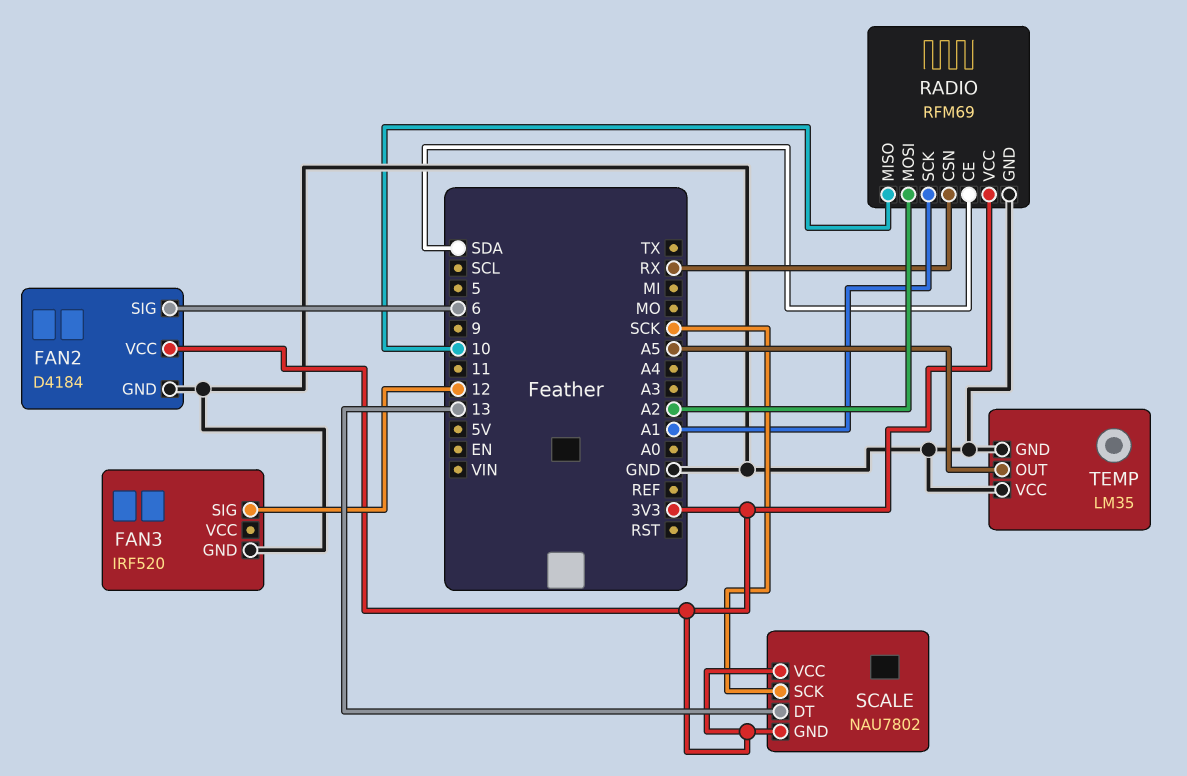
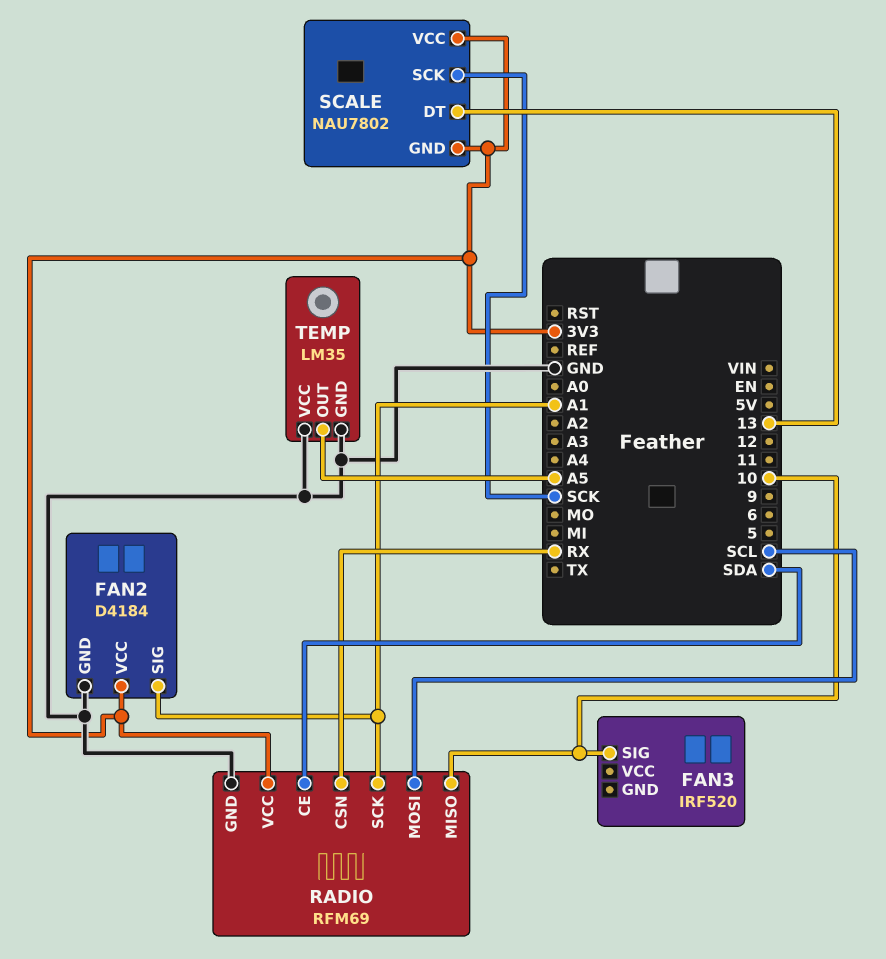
FAN2 pin SIG: 6 -> A1
FAN3 pin GND: GND -> none
FAN3 pin SIG: 12 -> 10
RADIO pin MOSI: A2 -> SCL

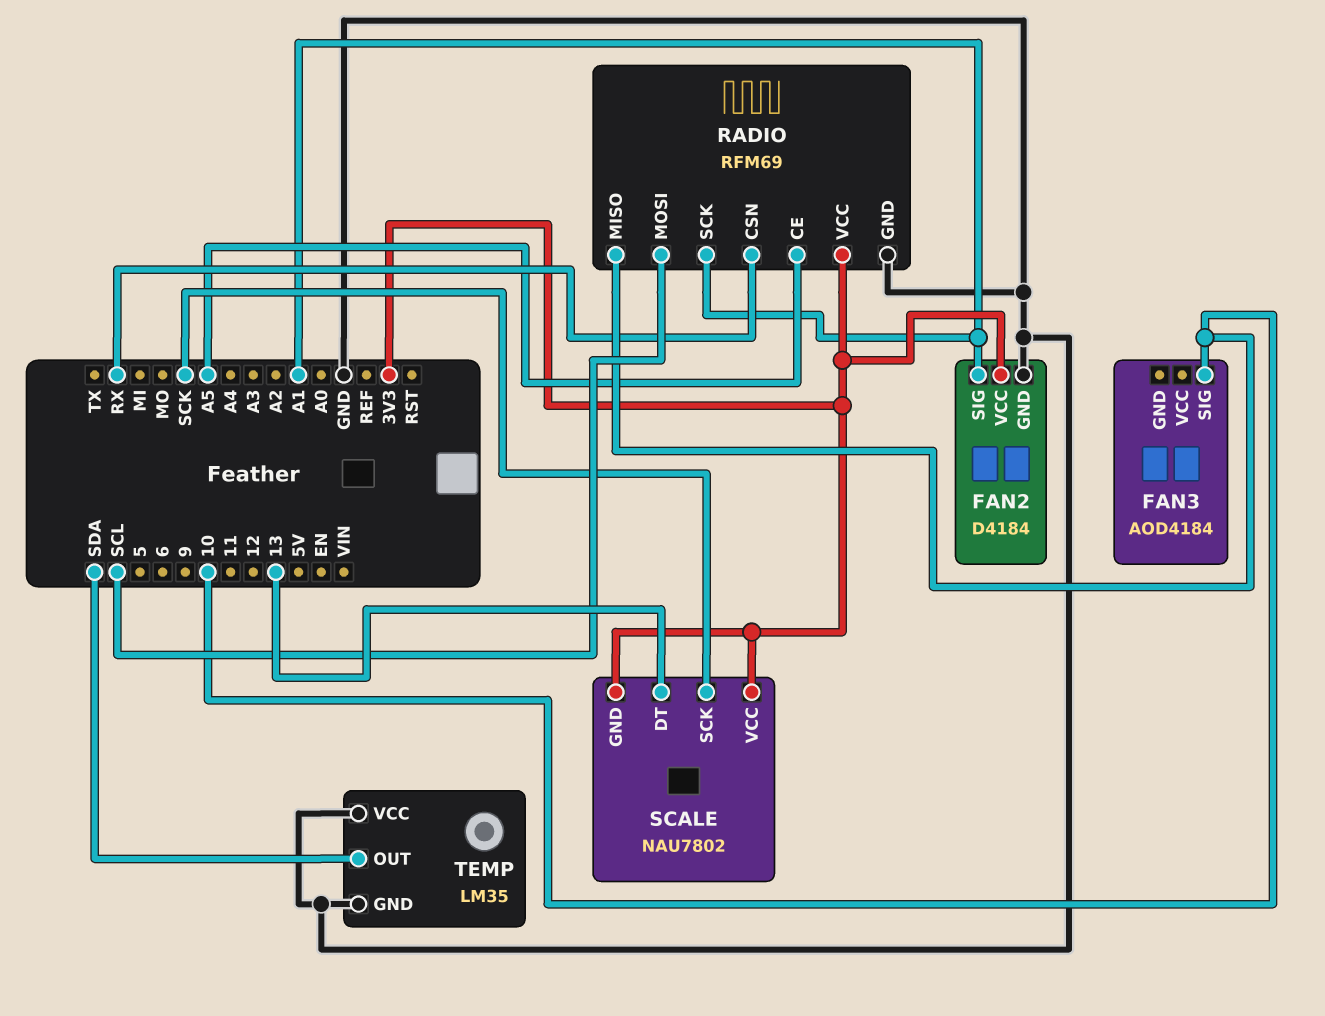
FAN3: IRF520 -> AOD4184
RADIO pin CE: SDA -> A5
TEMP pin OUT: A5 -> SDA

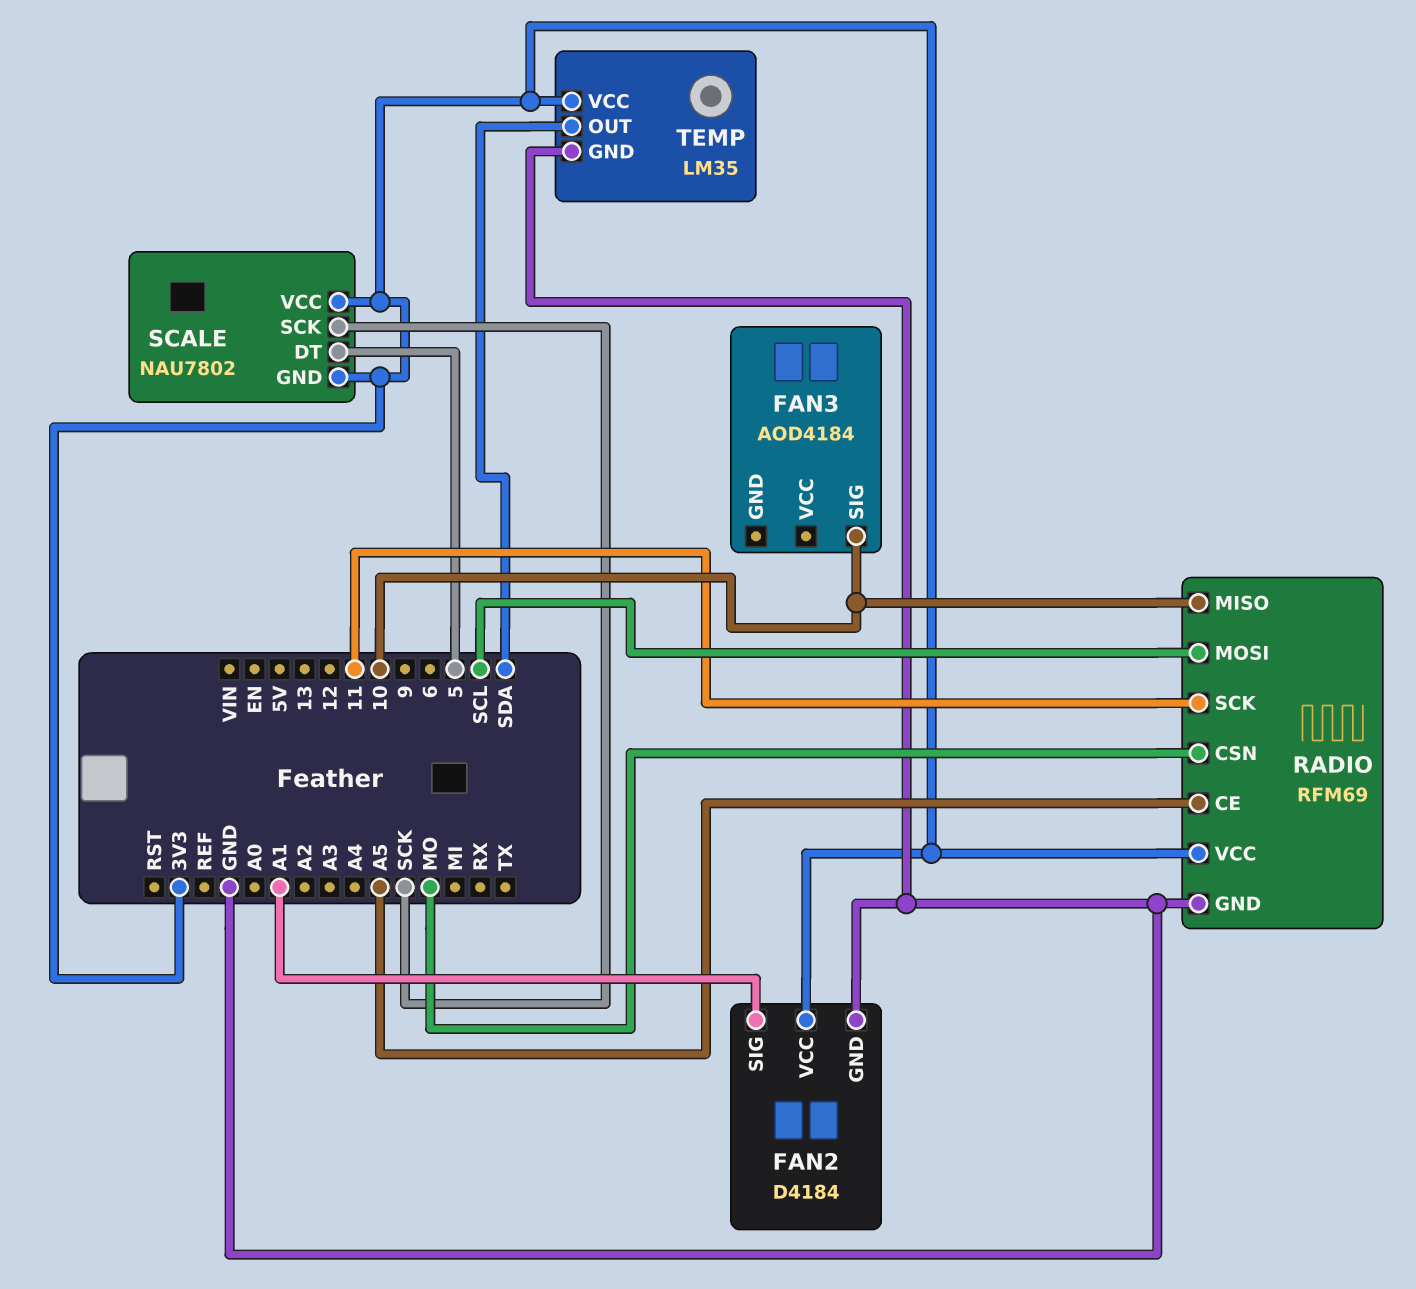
RADIO pin CSN: RX -> MO
RADIO pin SCK: A1 -> 11
SCALE pin DT: 13 -> 5
TEMP pin VCC: GND -> 3V3

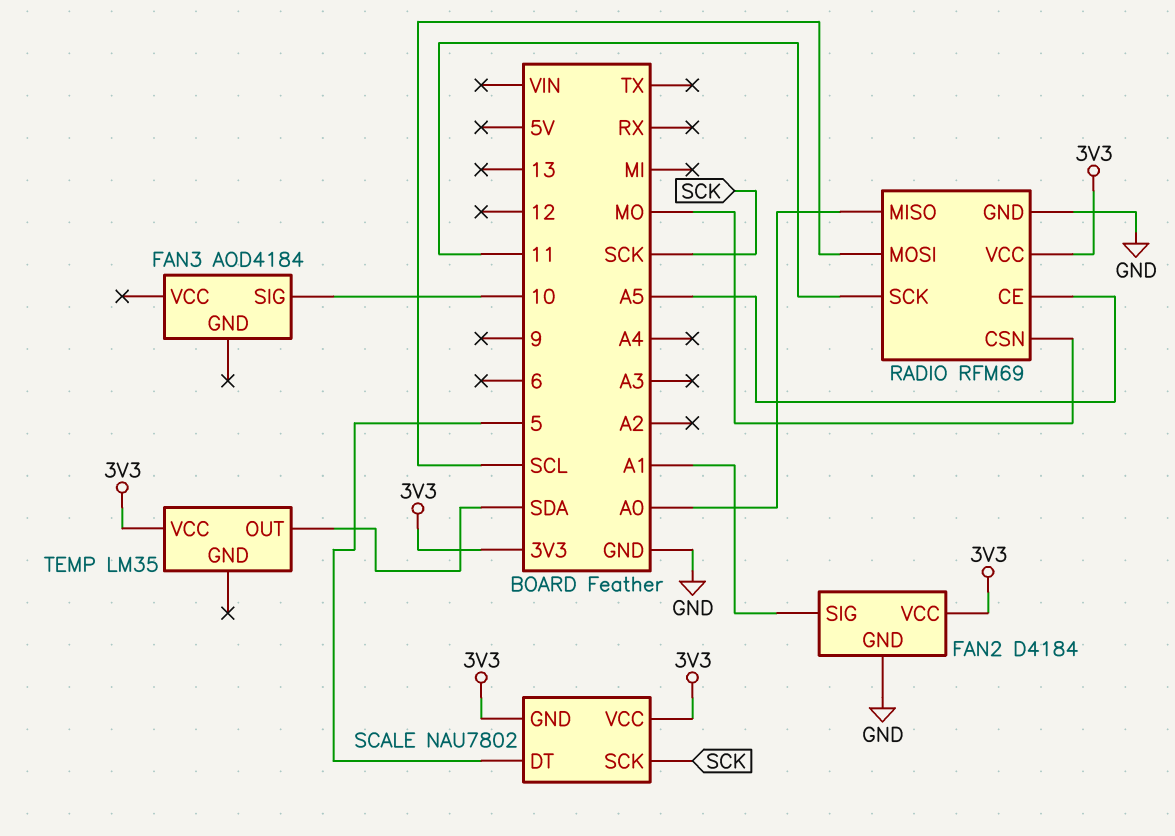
RADIO pin MISO: 10 -> A0
TEMP pin GND: GND -> none

